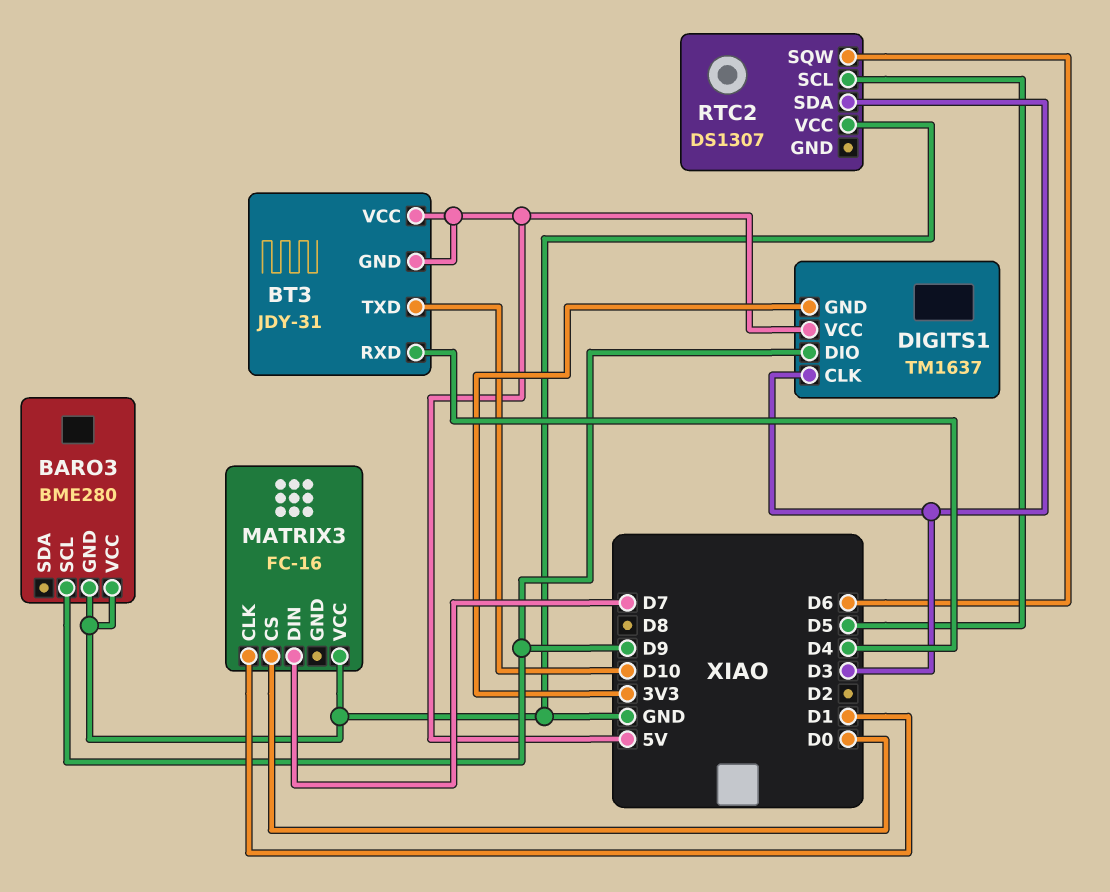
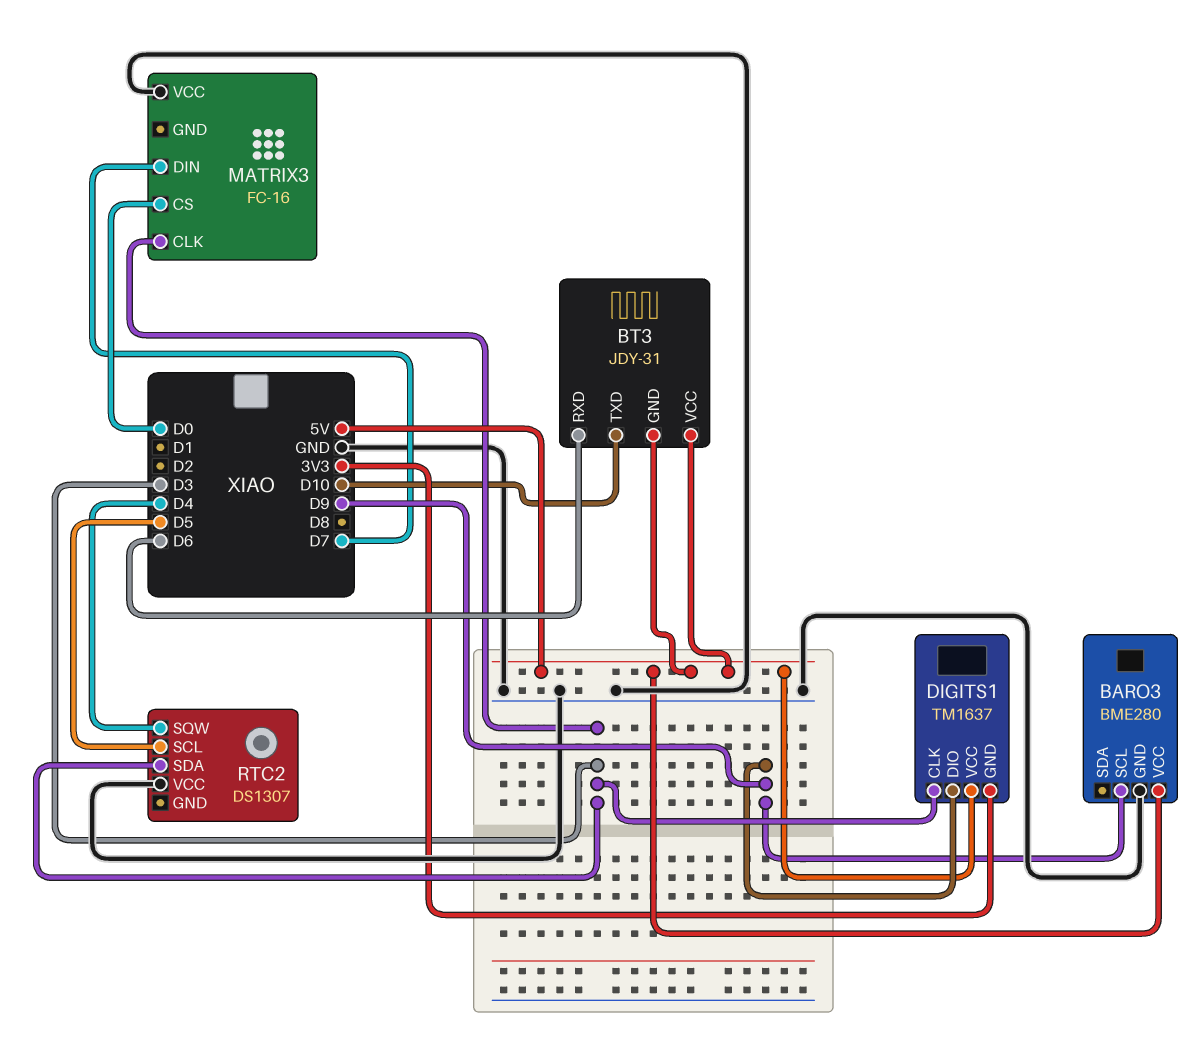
BARO3 pin VCC: GND -> 5V
BT3 pin RXD: D4 -> D6
MATRIX3 pin CLK: D1 -> D3
RTC2 pin SQW: D6 -> D4

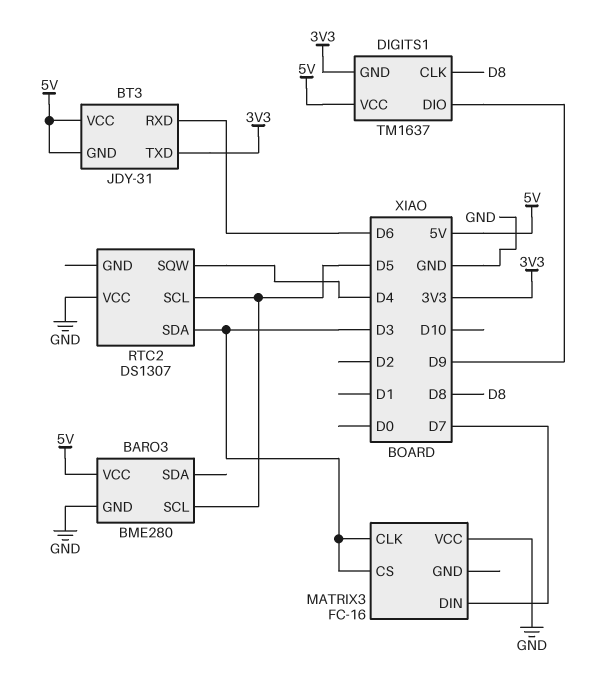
BARO3 pin SCL: D9 -> D5
BT3 pin TXD: D10 -> 3V3
DIGITS1 pin CLK: D3 -> D8
MATRIX3 pin CS: D0 -> D3

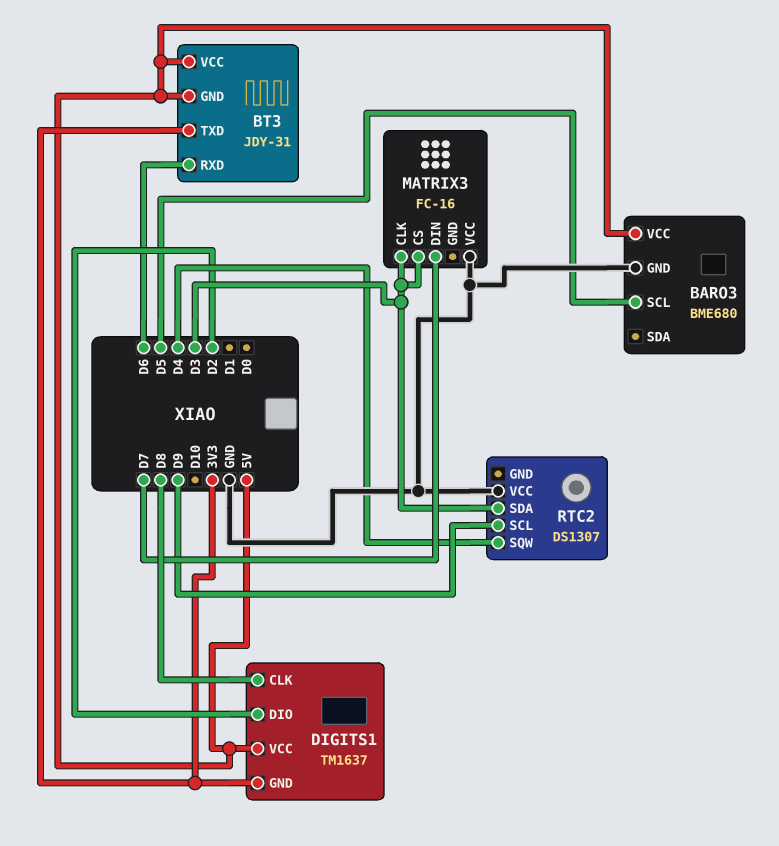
BARO3: BME280 -> BME680
DIGITS1 pin DIO: D9 -> D2
RTC2 pin SCL: D5 -> D9

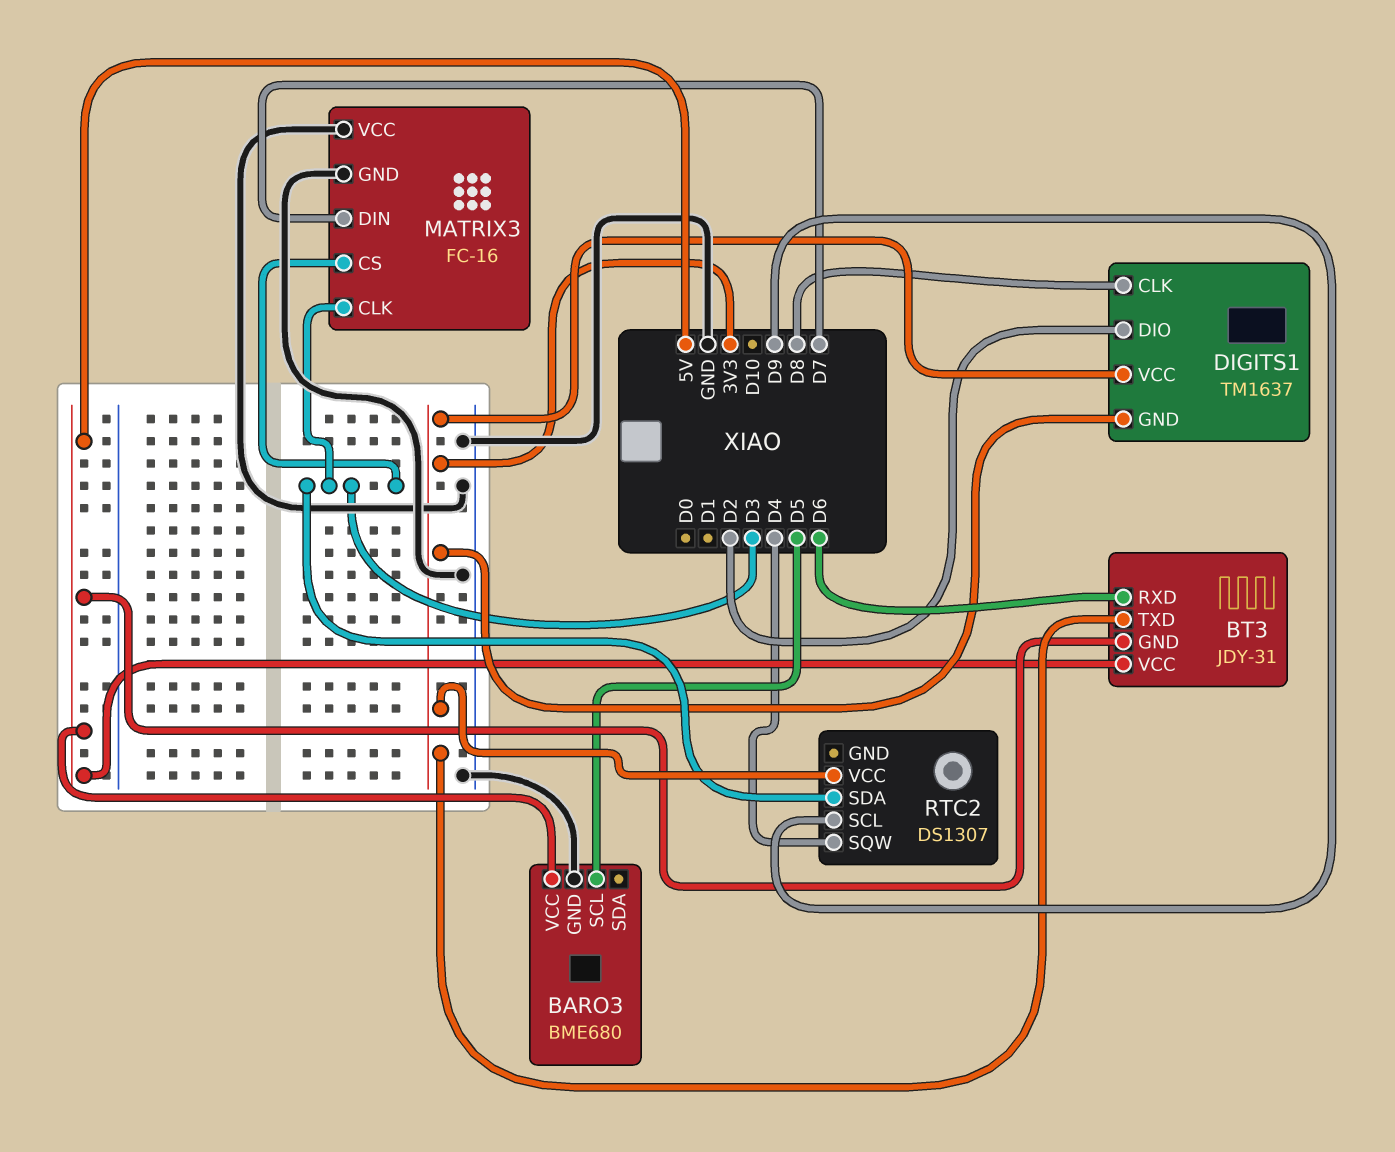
DIGITS1 pin VCC: 5V -> 3V3
MATRIX3 pin GND: none -> GND
RTC2 pin VCC: GND -> 3V3

